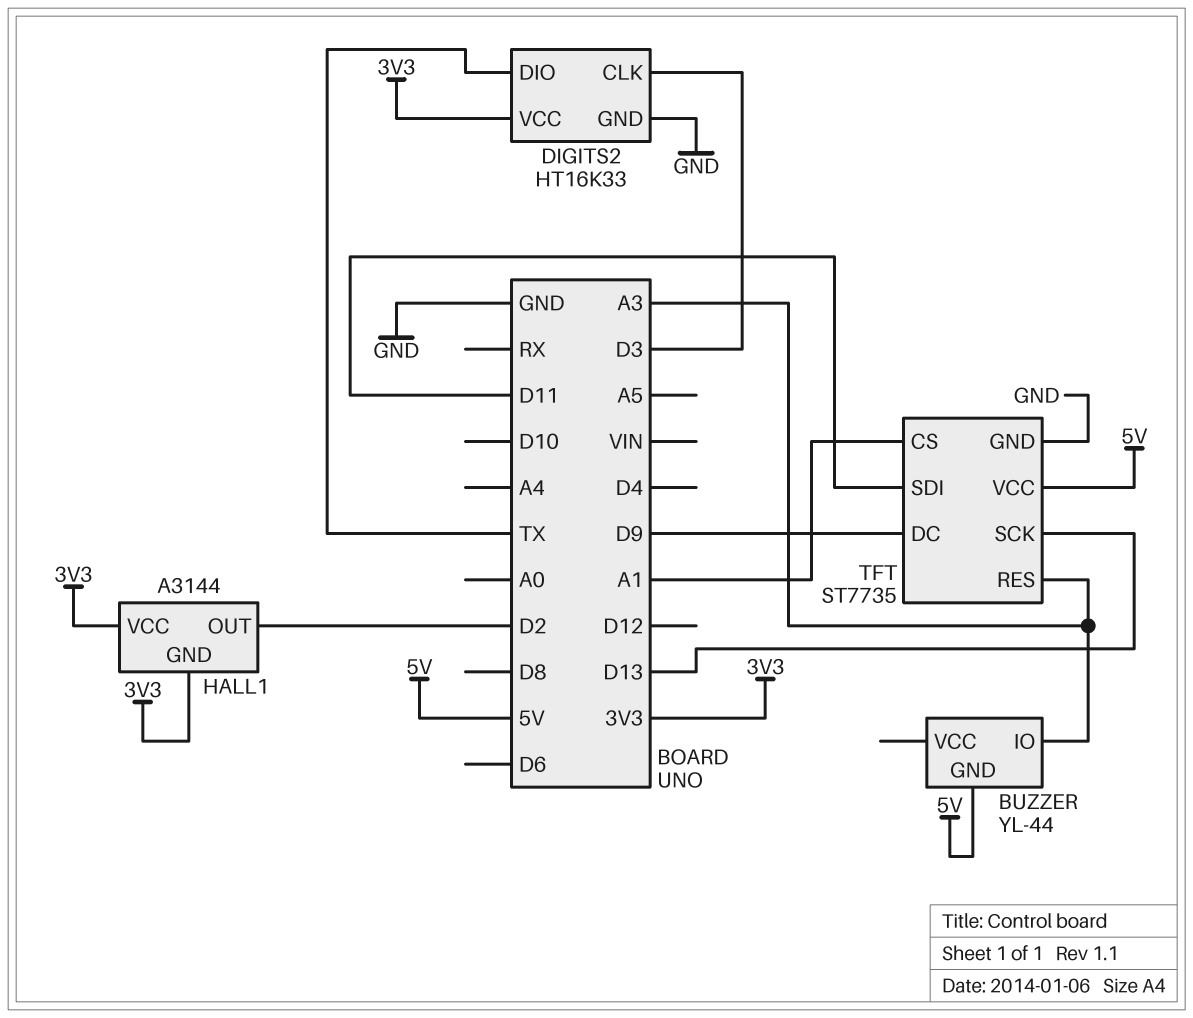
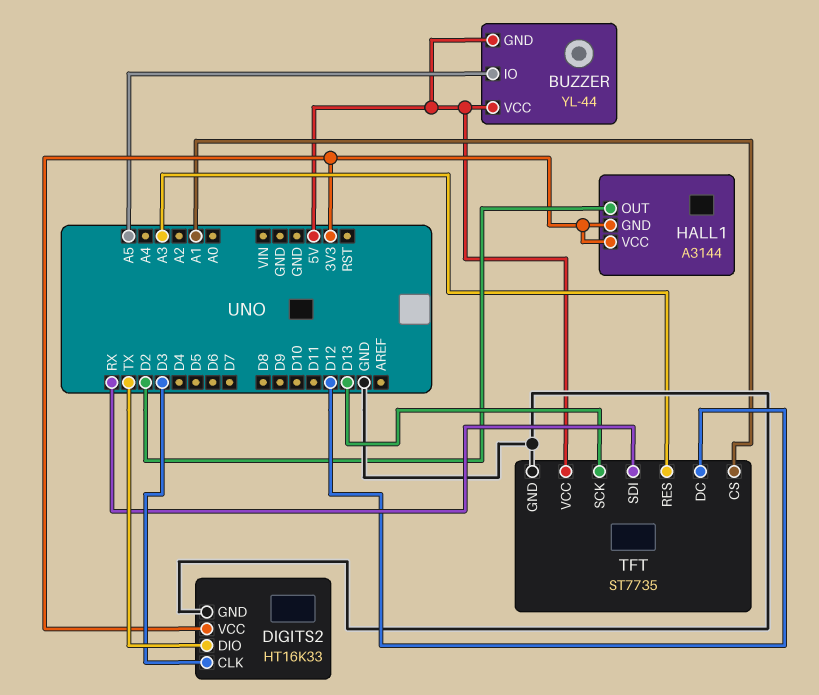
BUZZER pin IO: A3 -> A5
BUZZER pin VCC: none -> 5V
TFT pin DC: D9 -> D12
TFT pin SDI: D11 -> RX

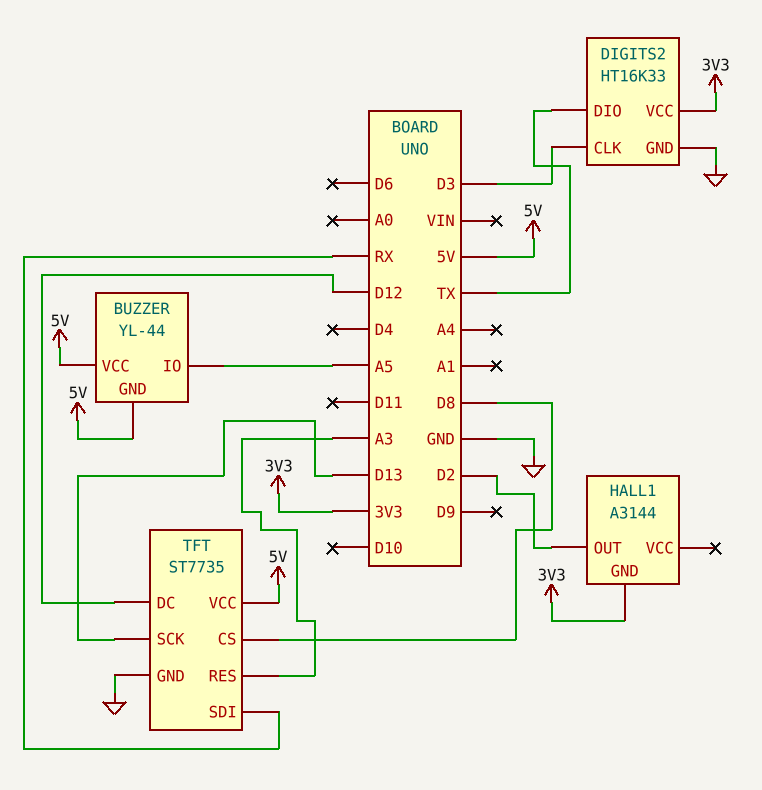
HALL1 pin VCC: 3V3 -> none
TFT pin CS: A1 -> D8

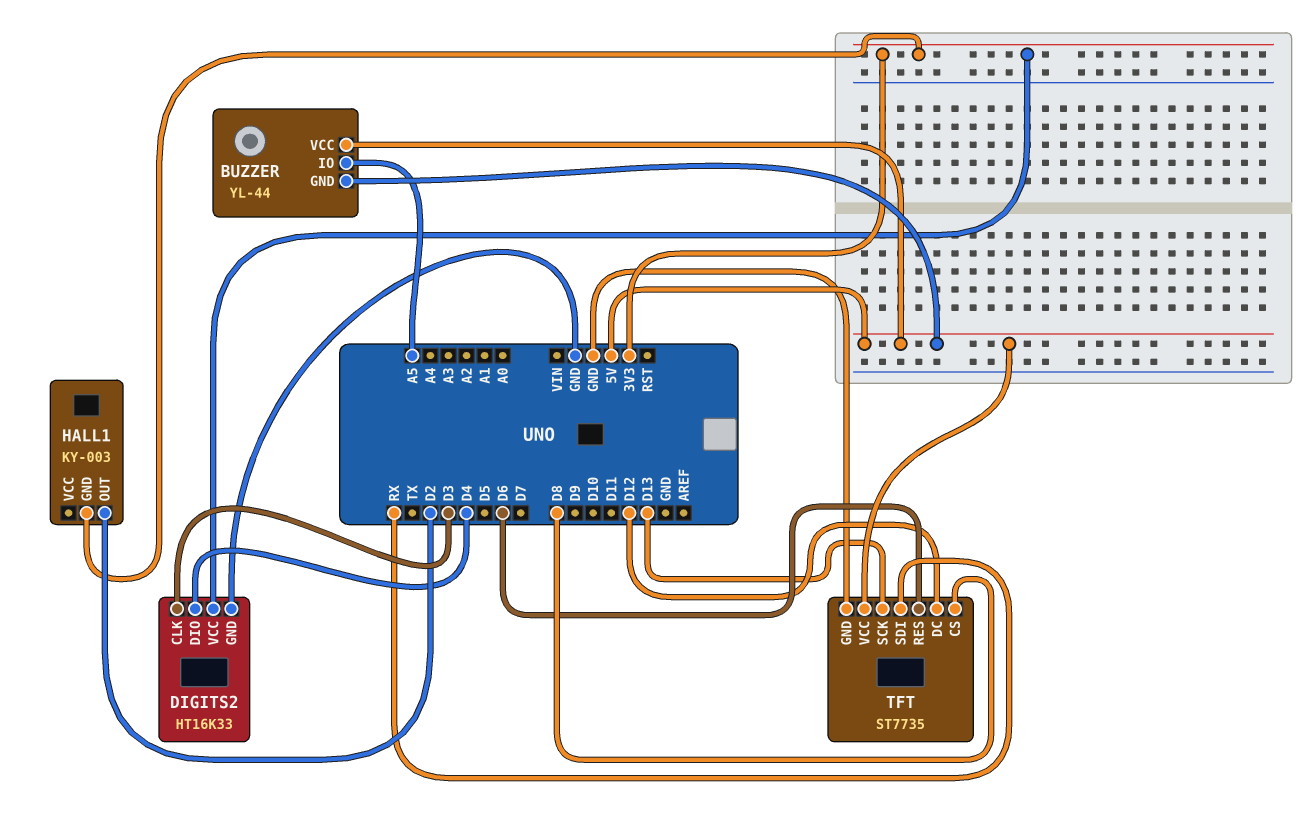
DIGITS2 pin DIO: TX -> D4
HALL1: A3144 -> KY-003
TFT pin RES: A3 -> D6

